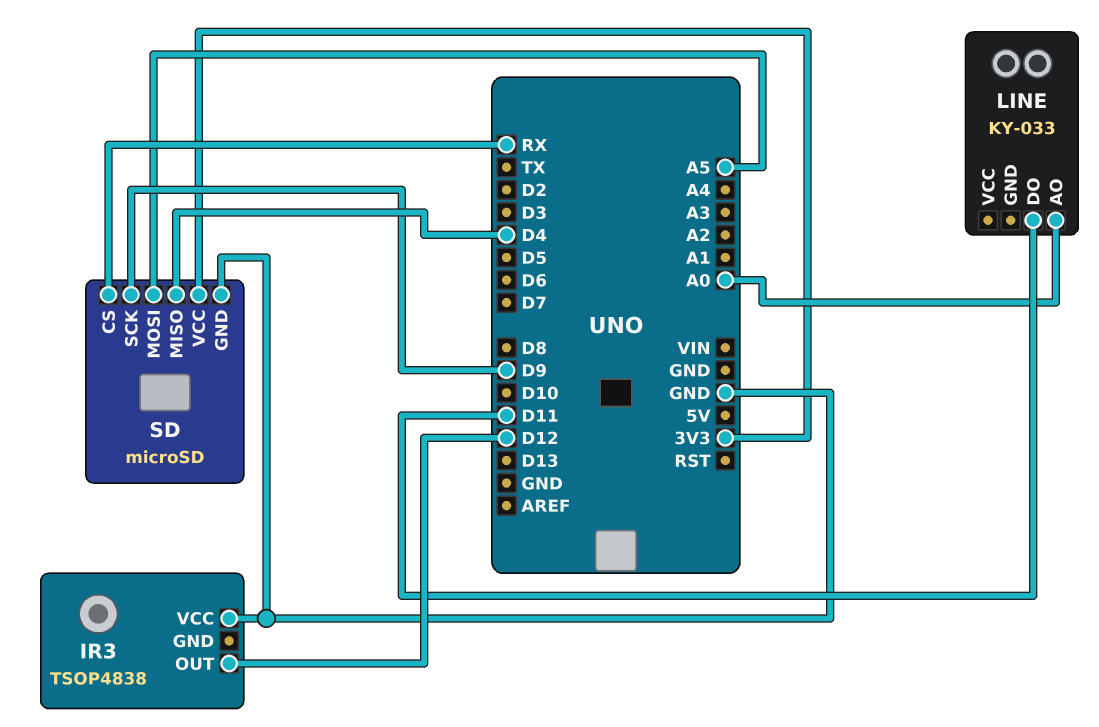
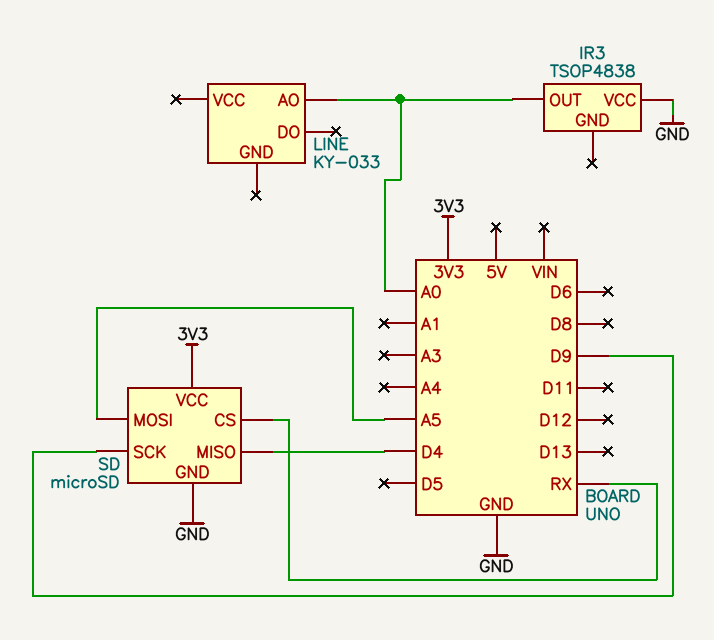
IR3 pin OUT: D12 -> A0
LINE pin DO: D11 -> none

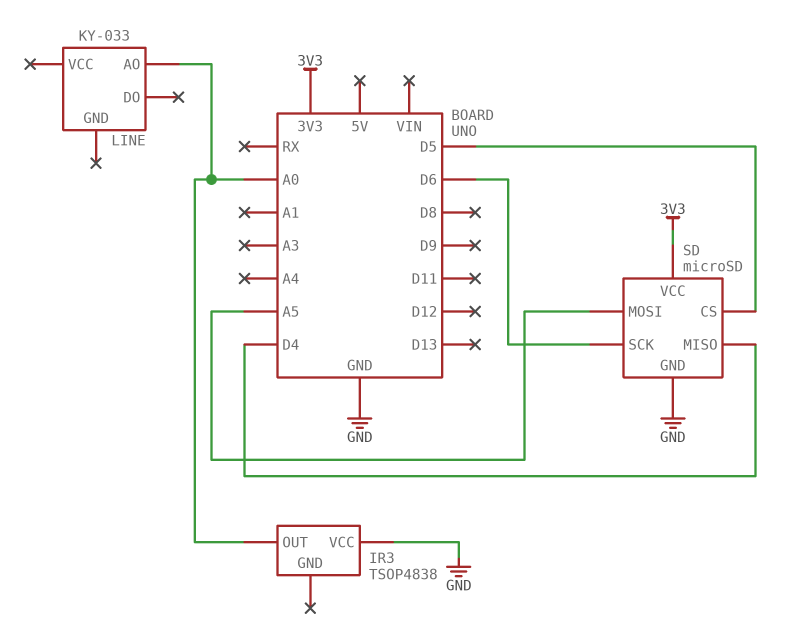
SD pin CS: RX -> D5
SD pin SCK: D9 -> D6

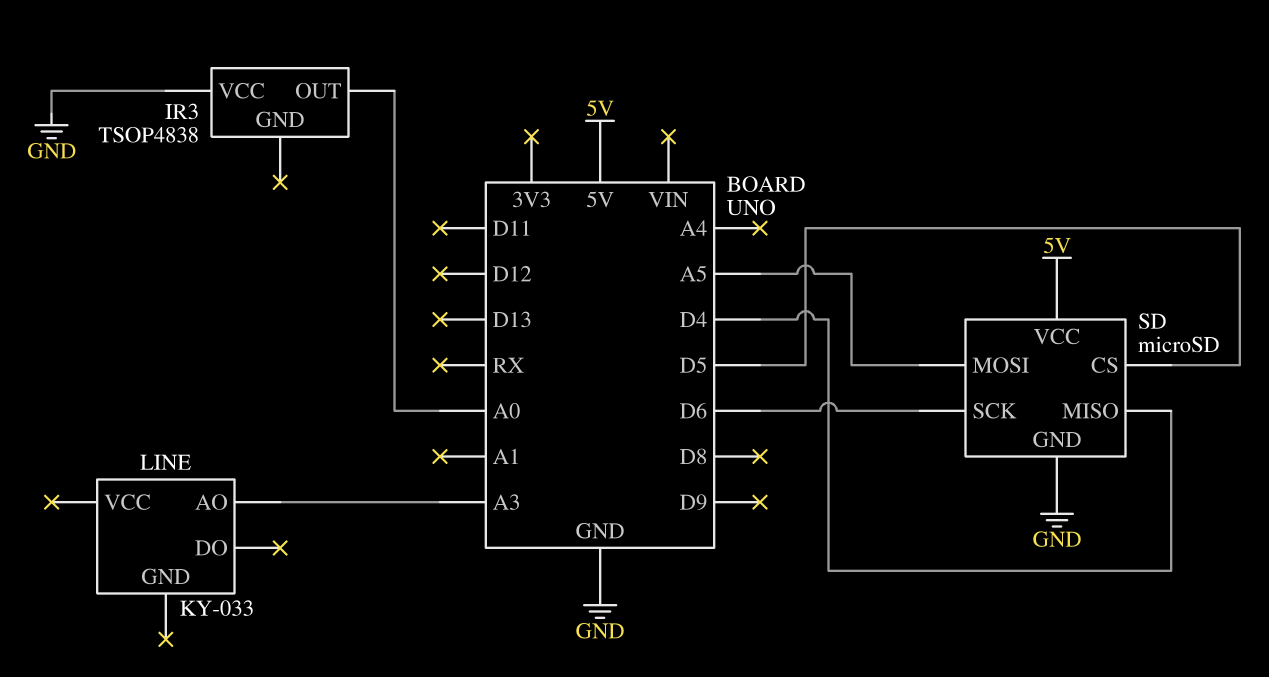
LINE pin AO: A0 -> A3
SD pin VCC: 3V3 -> 5V

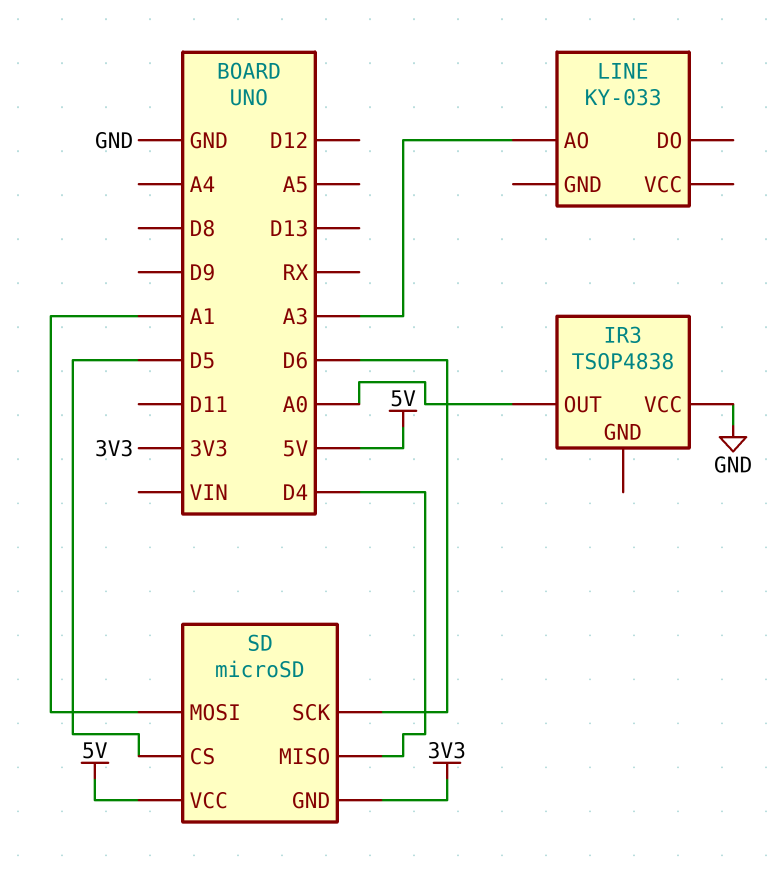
SD pin GND: GND -> 3V3
SD pin MOSI: A5 -> A1

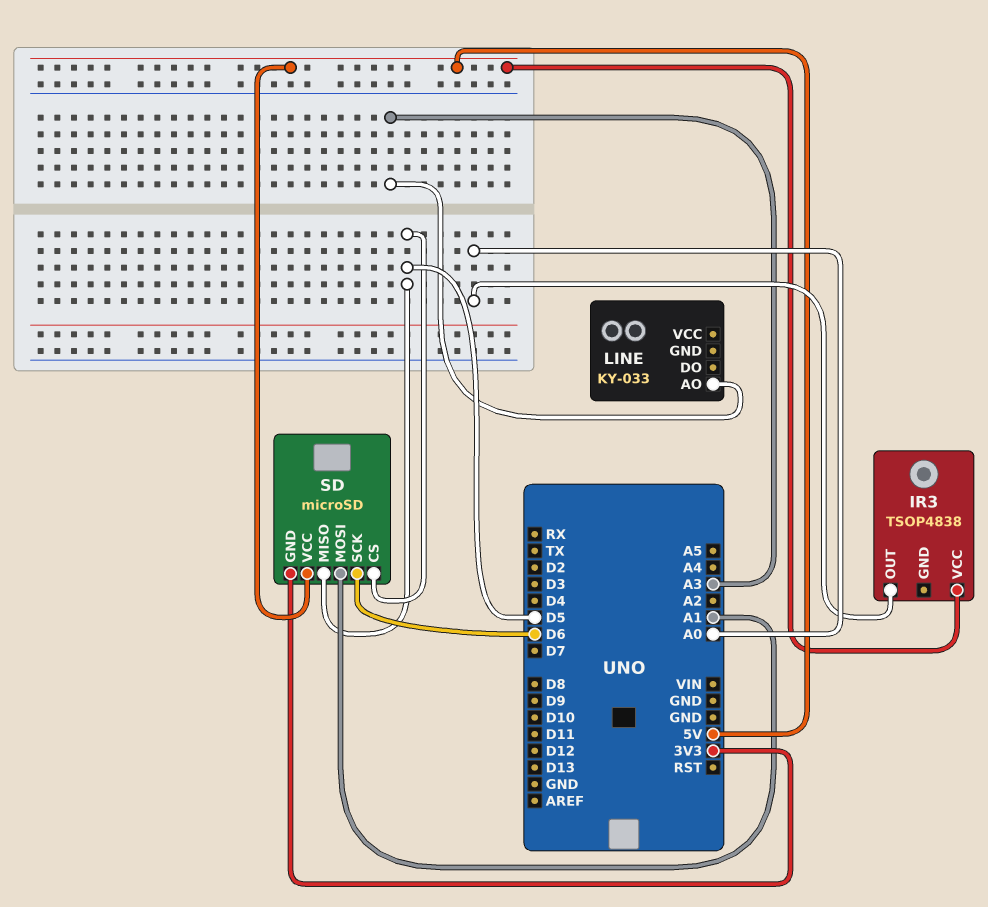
IR3 pin VCC: GND -> 5V
SD pin MISO: D4 -> D5

